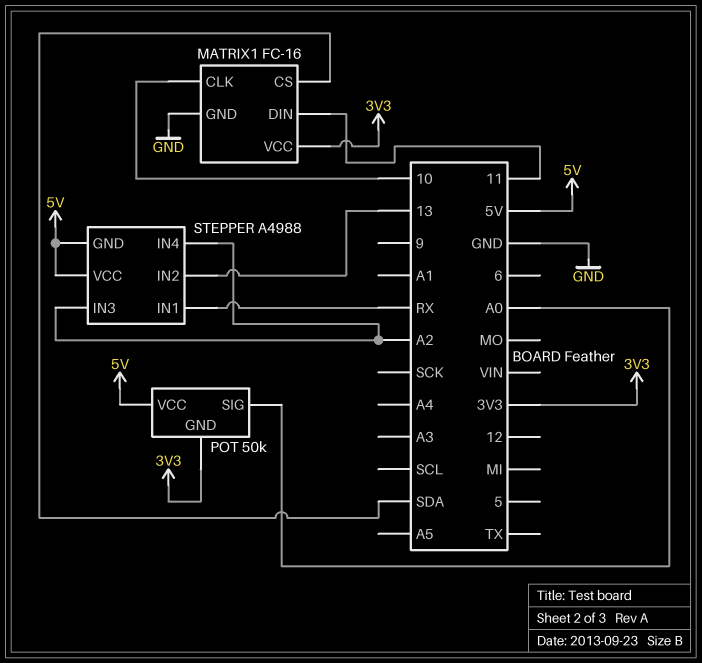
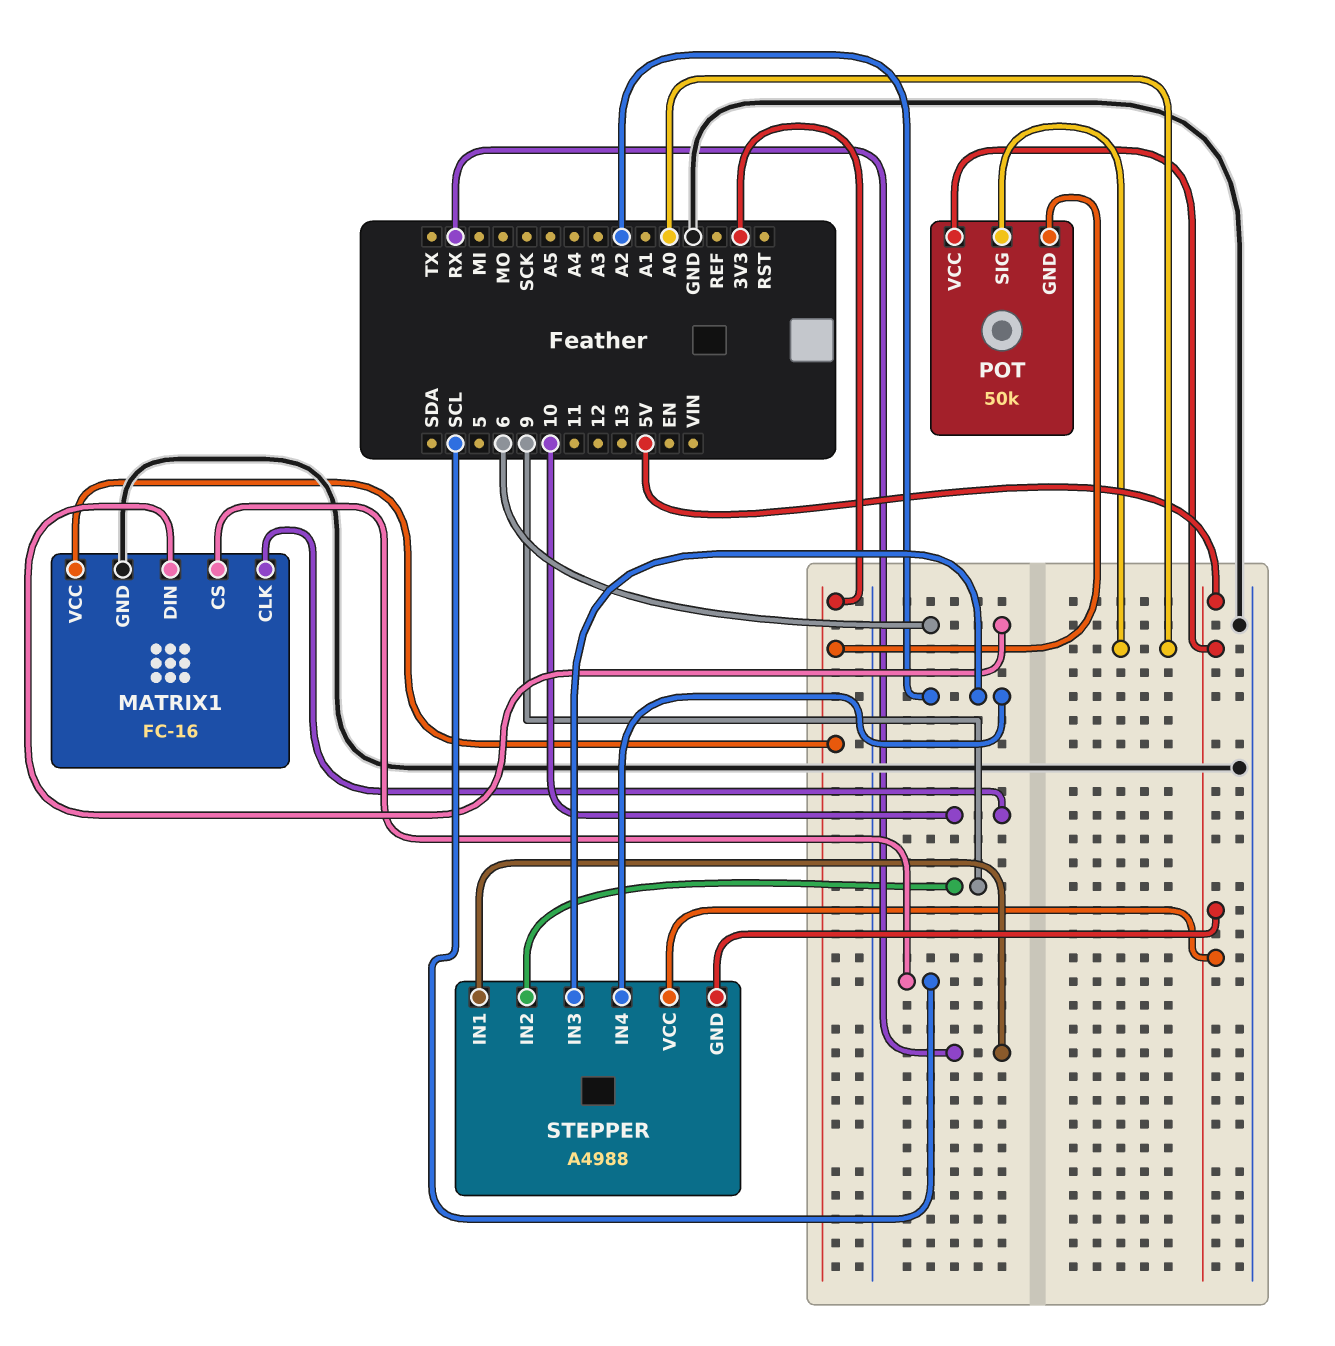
MATRIX1 pin CS: SDA -> SCL
MATRIX1 pin DIN: 11 -> 6
STEPPER pin IN2: 13 -> 9

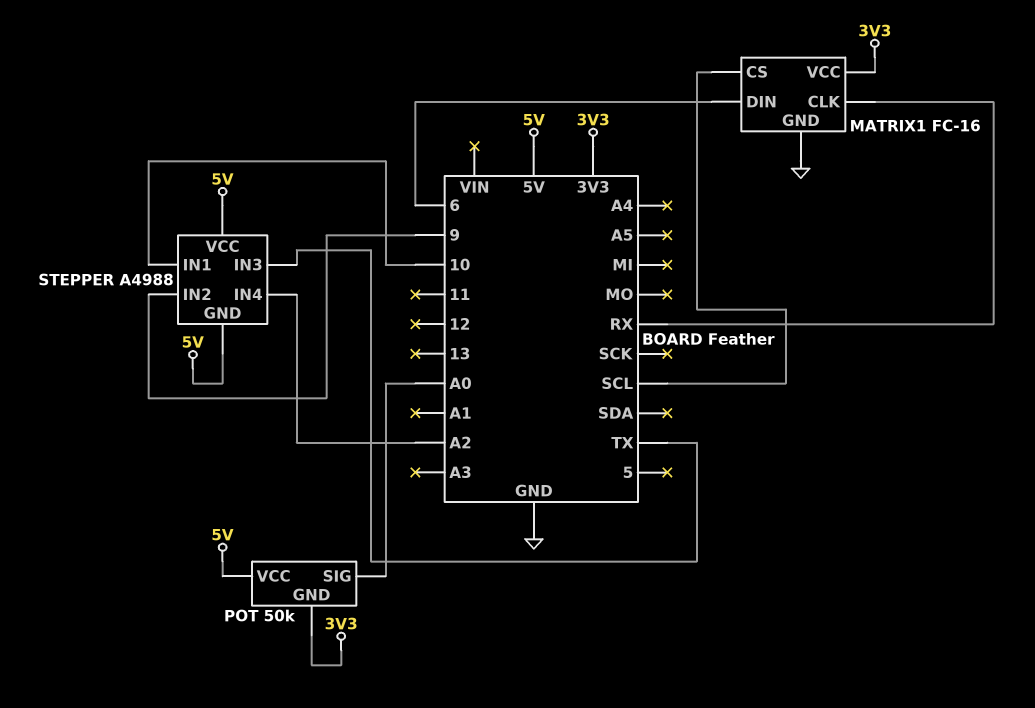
MATRIX1 pin CLK: 10 -> RX
STEPPER pin IN1: RX -> 10
STEPPER pin IN3: A2 -> TX

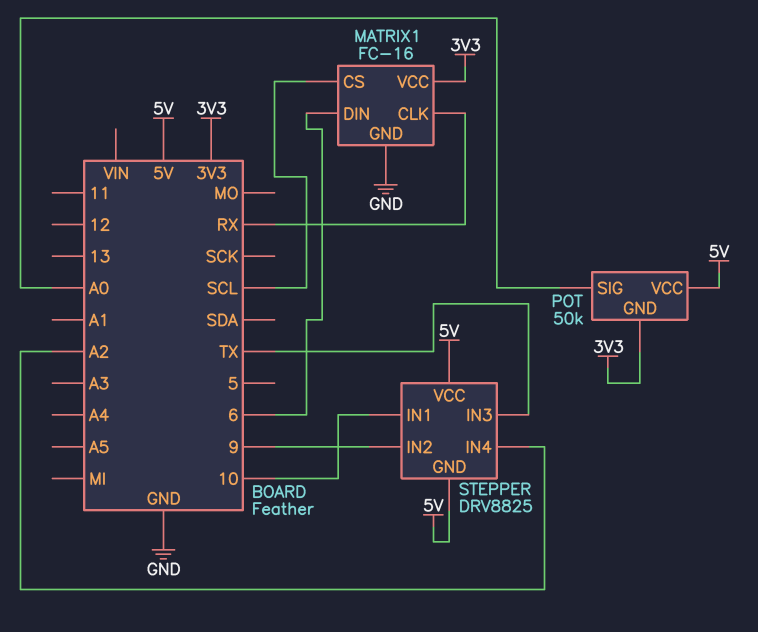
STEPPER: A4988 -> DRV8825

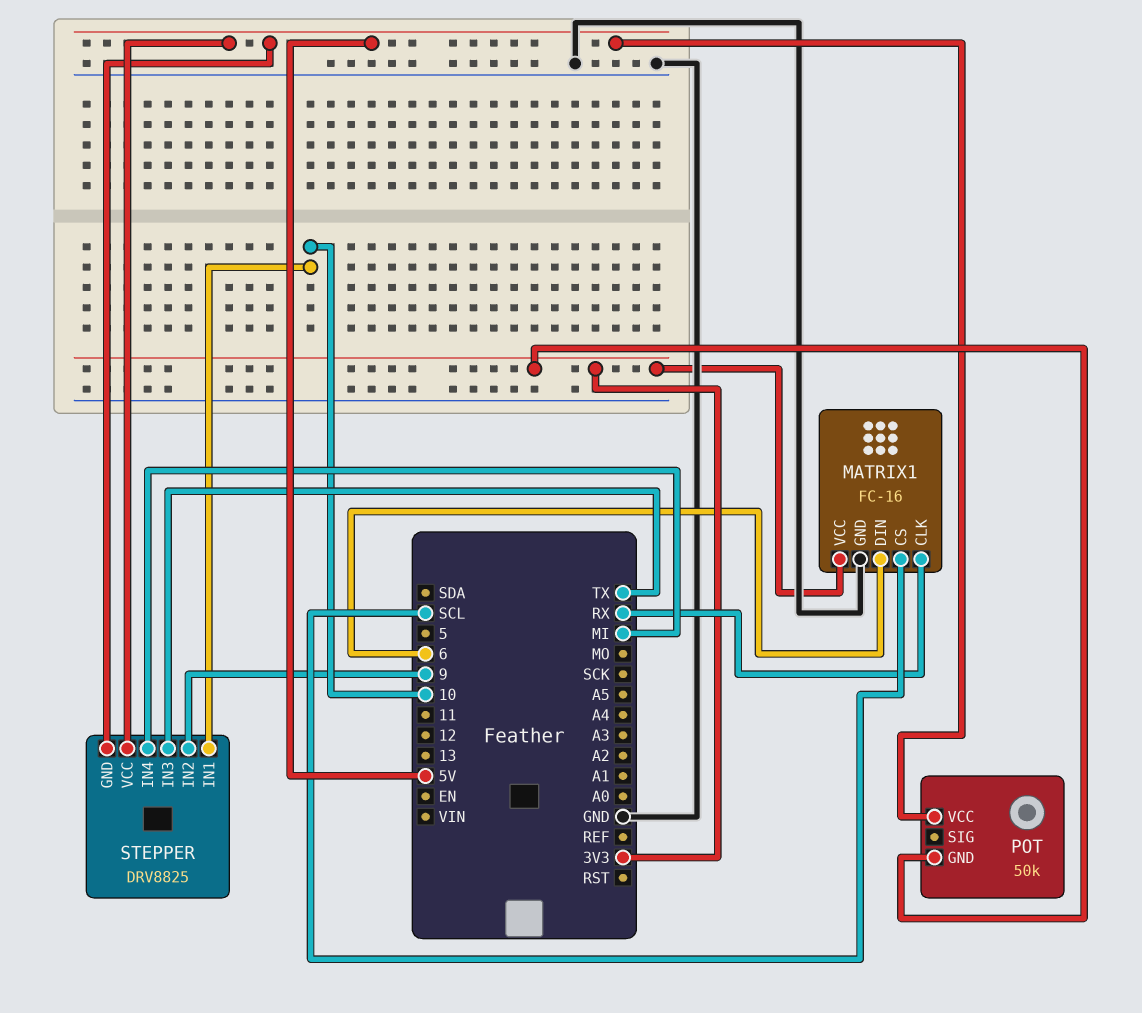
POT pin SIG: A0 -> none
STEPPER pin IN4: A2 -> MI

